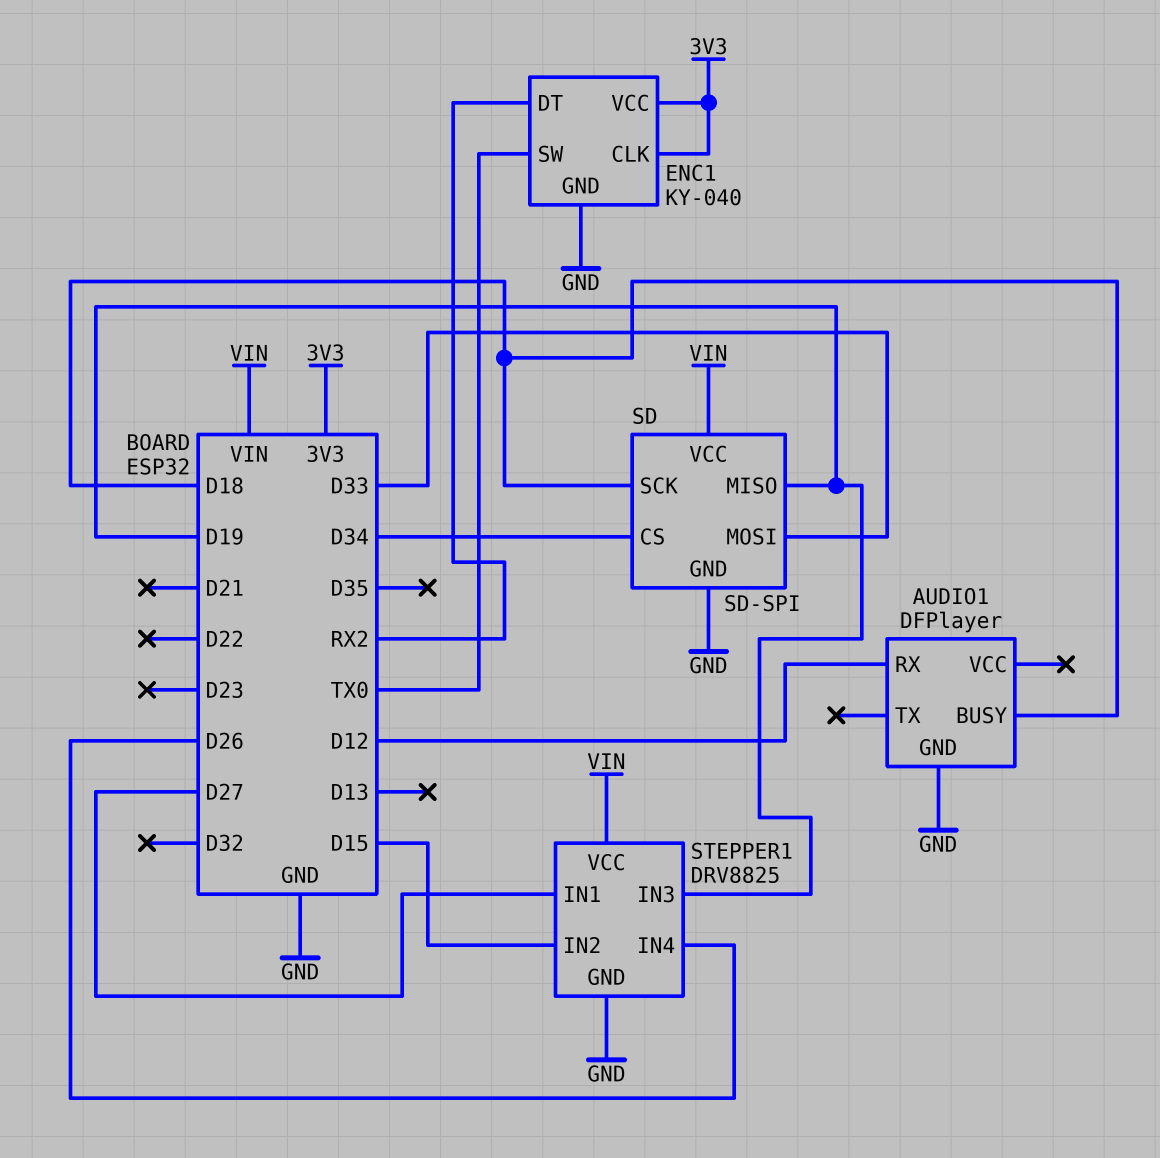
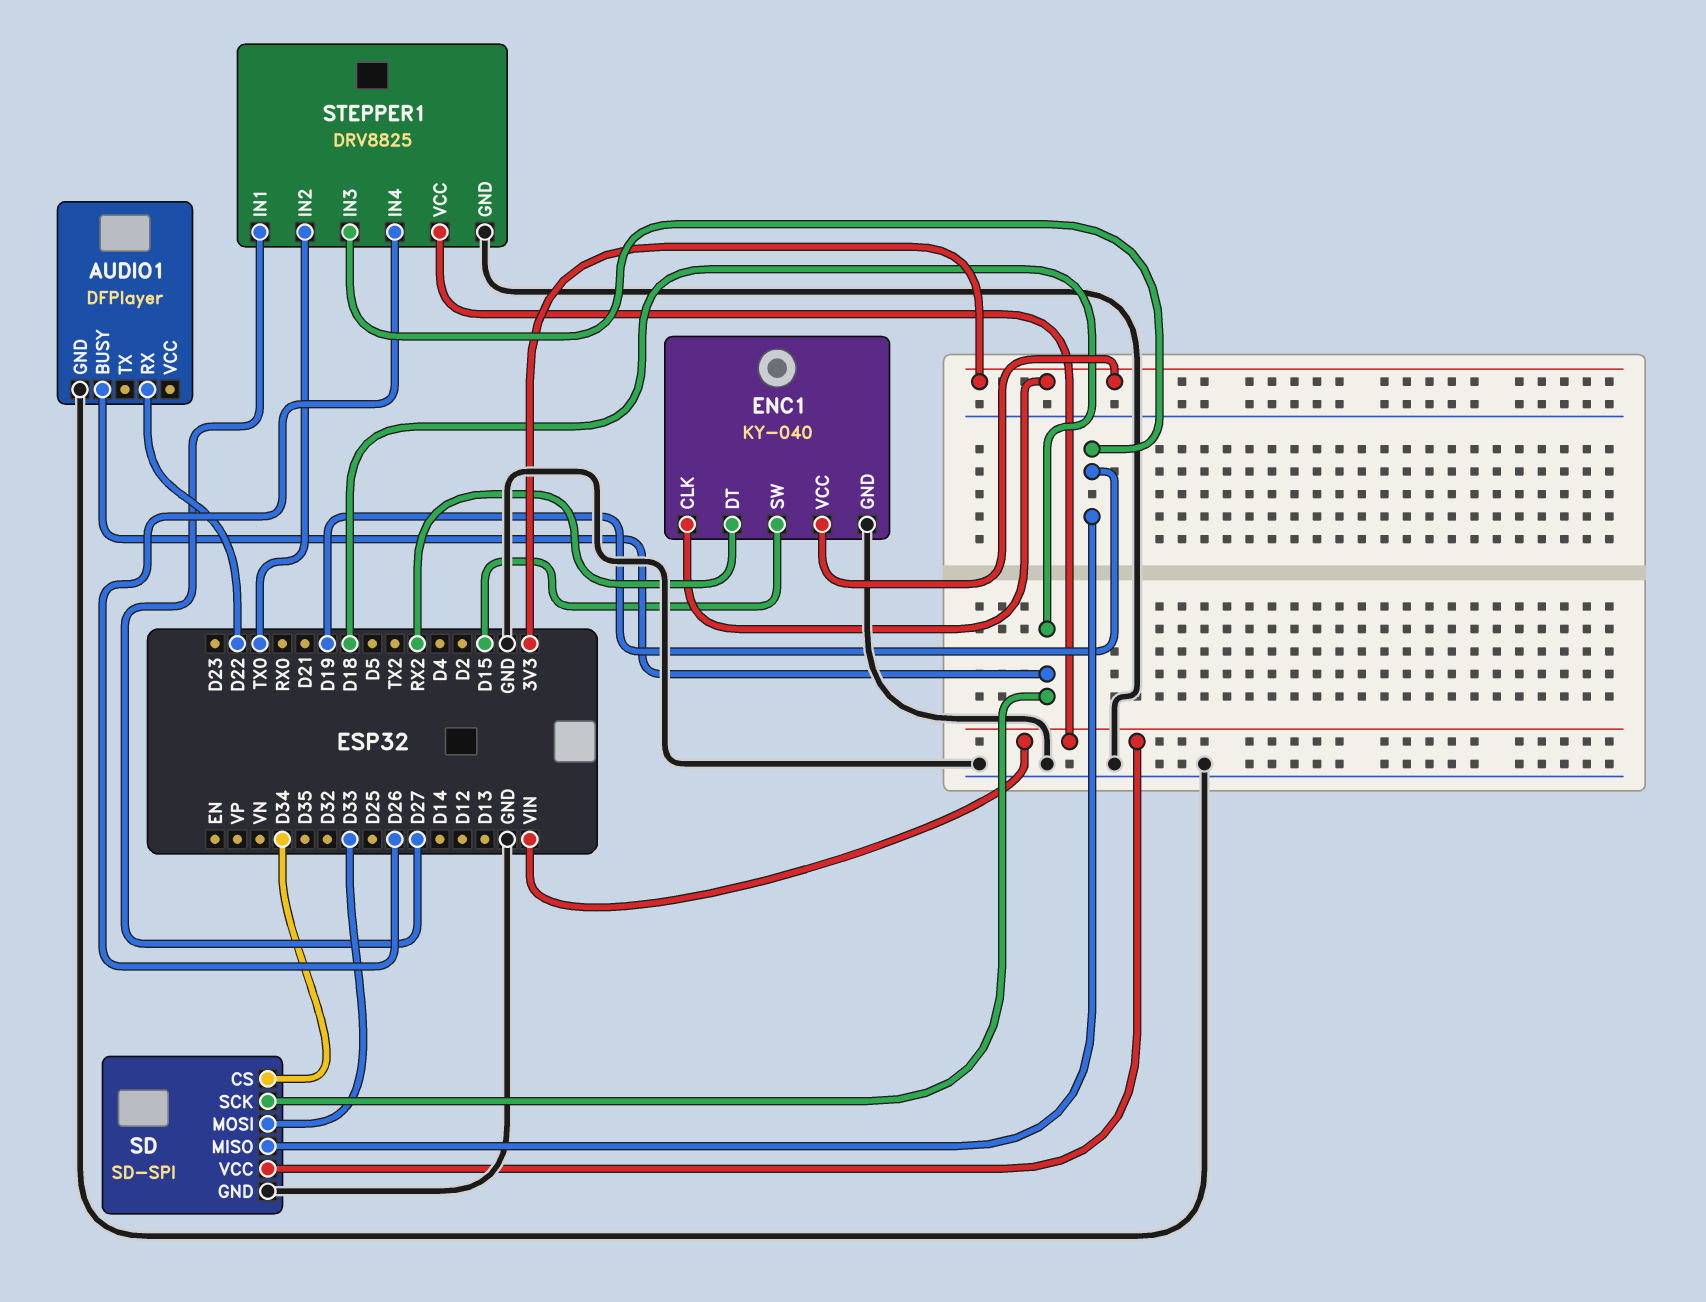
AUDIO1 pin RX: D12 -> D22
ENC1 pin SW: TX0 -> D15
STEPPER1 pin IN2: D15 -> TX0

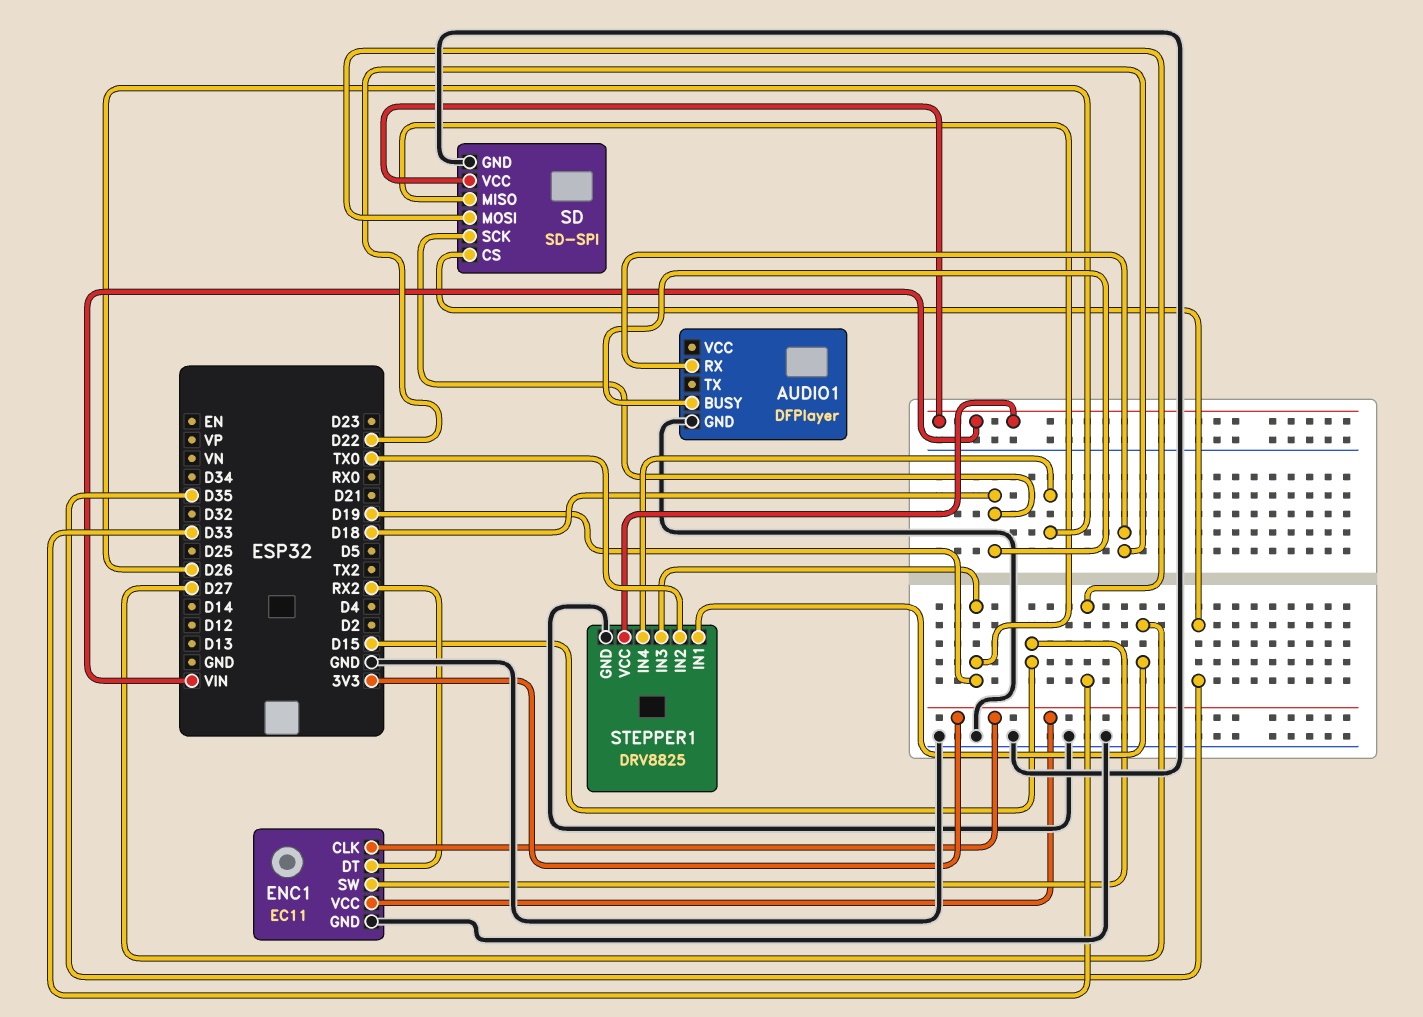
ENC1: KY-040 -> EC11
SD pin CS: D34 -> D35

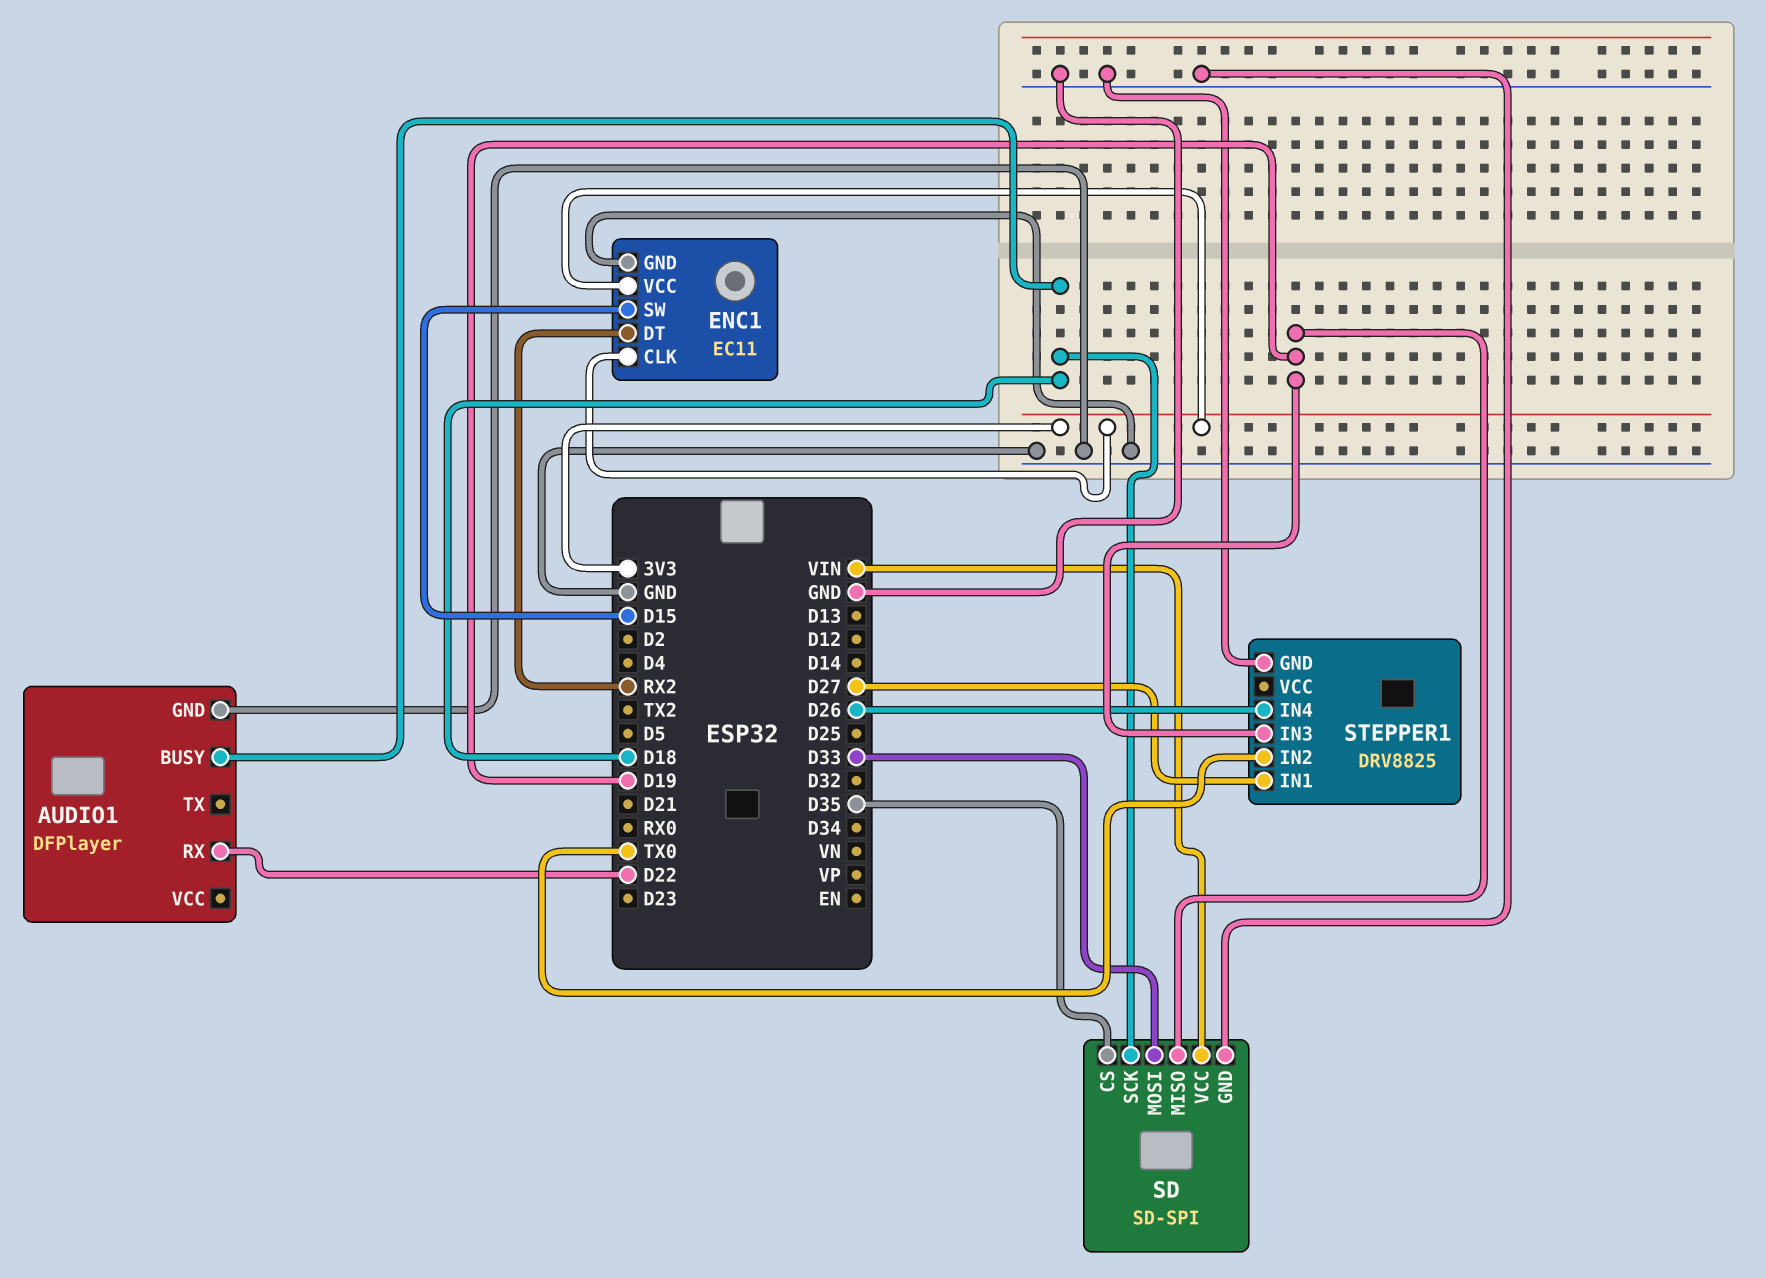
STEPPER1 pin VCC: VIN -> none

